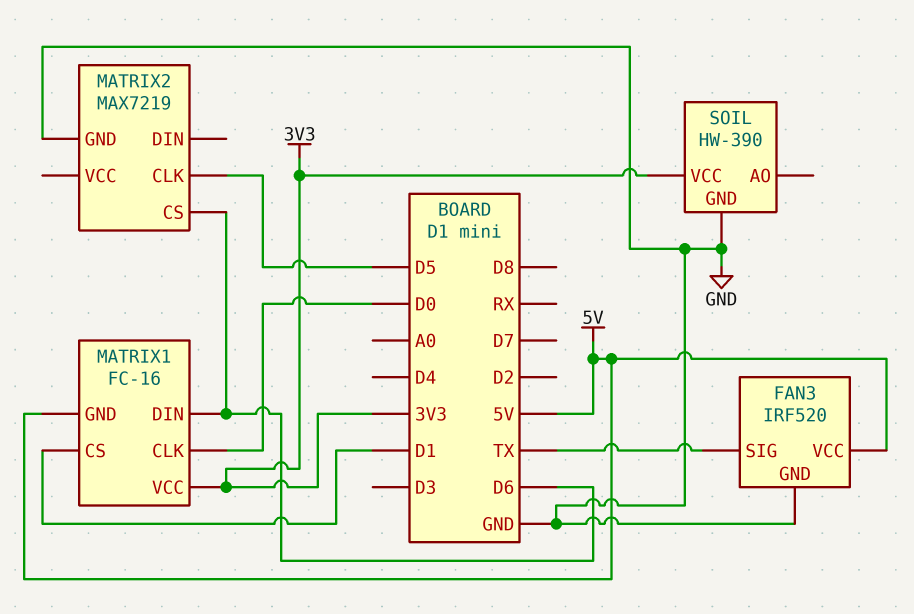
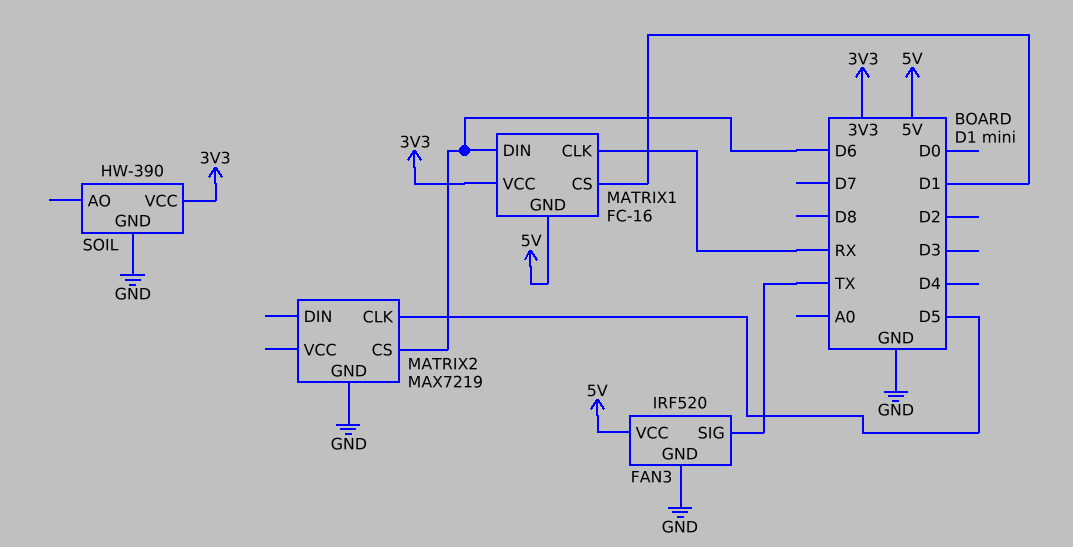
MATRIX1 pin CLK: D0 -> RX

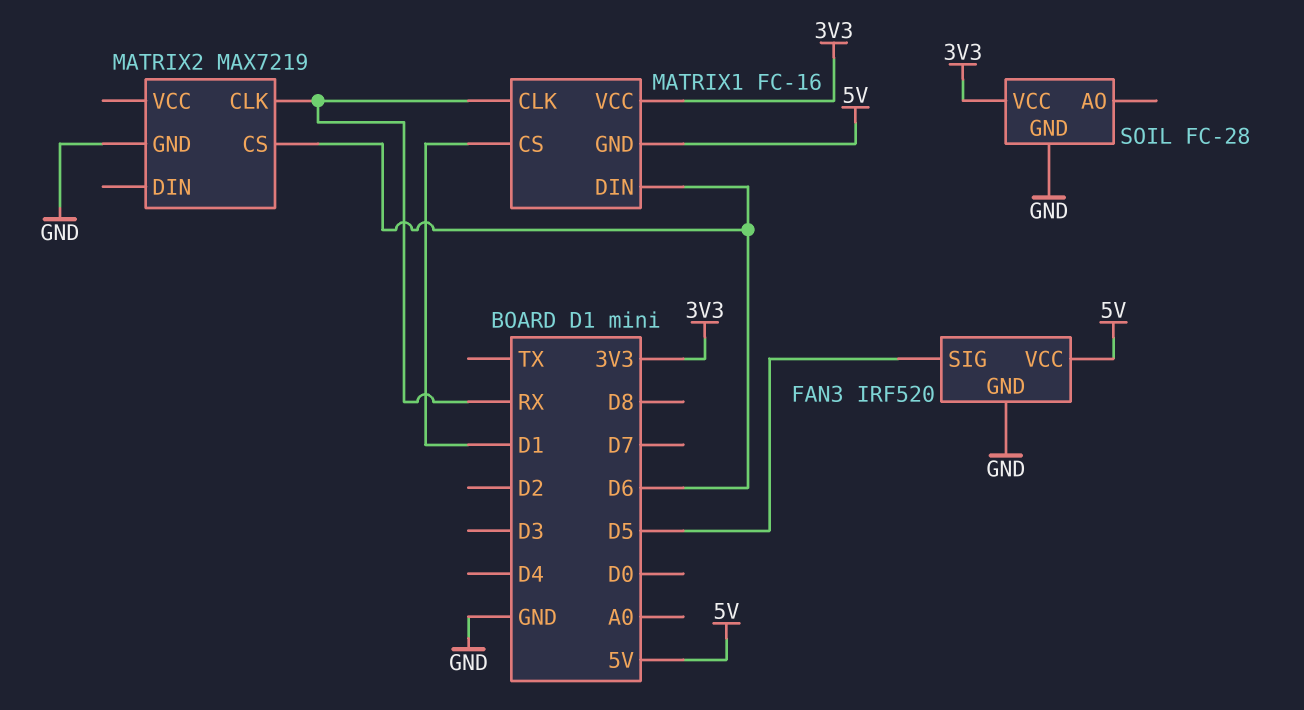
FAN3 pin SIG: TX -> D5
MATRIX2 pin CLK: D5 -> RX
SOIL: HW-390 -> FC-28

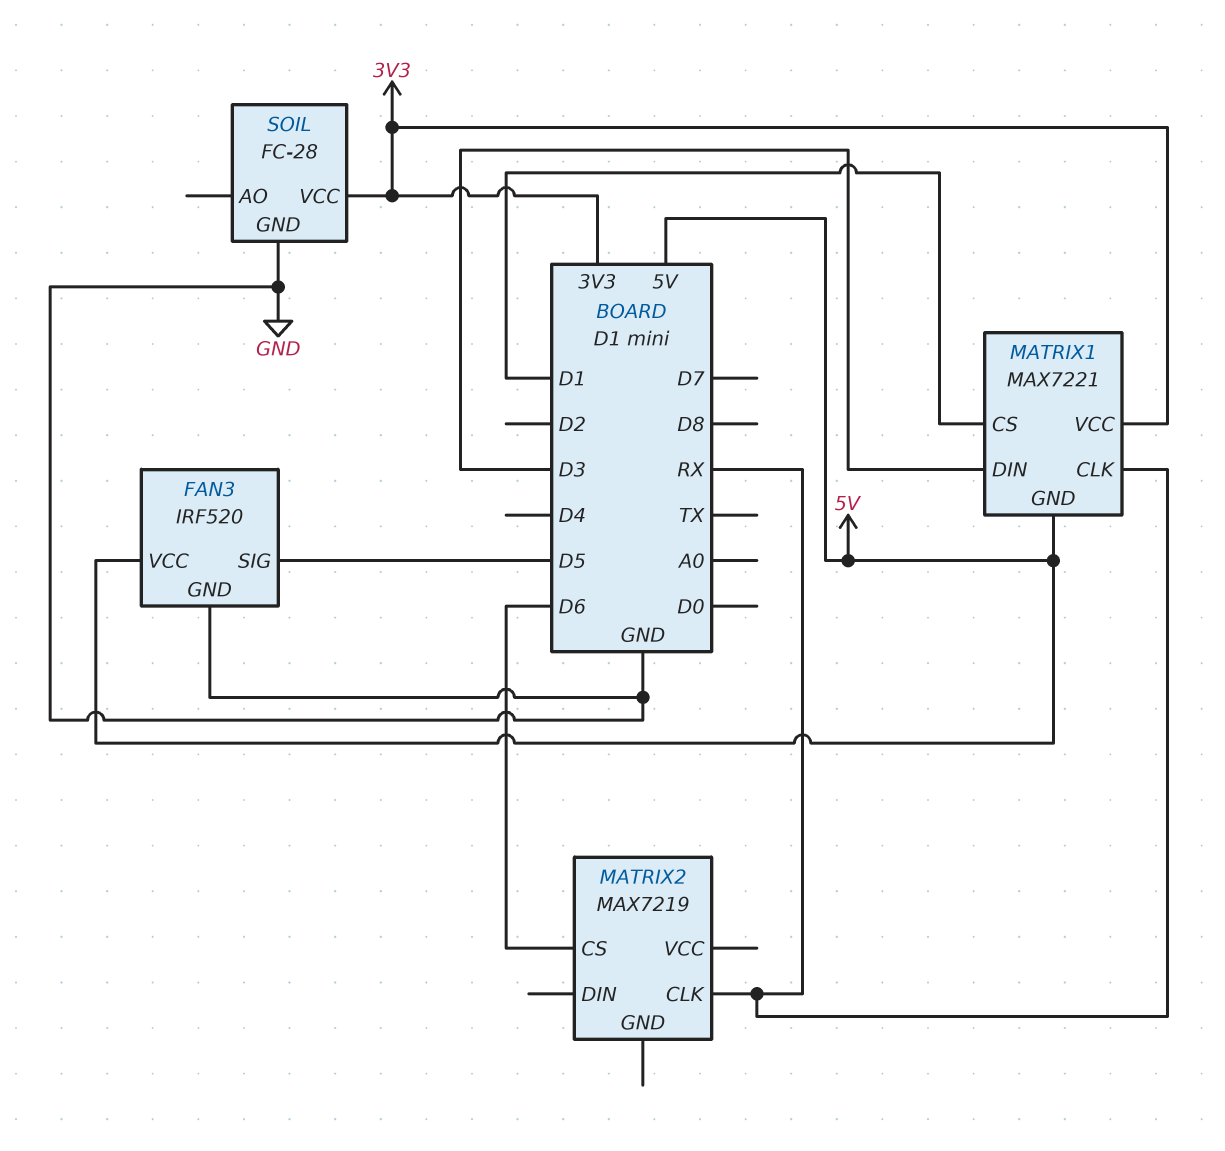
MATRIX1: FC-16 -> MAX7221
MATRIX1 pin DIN: D6 -> D3
MATRIX2 pin GND: GND -> none

